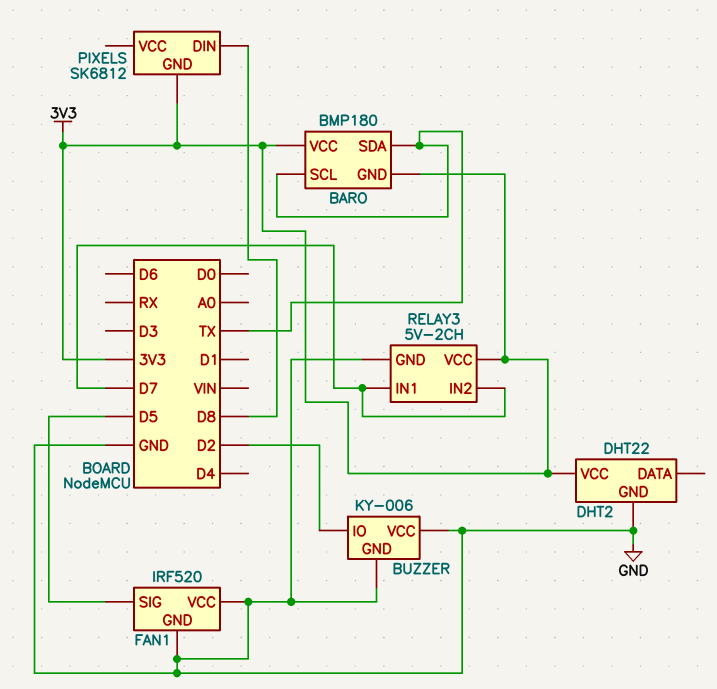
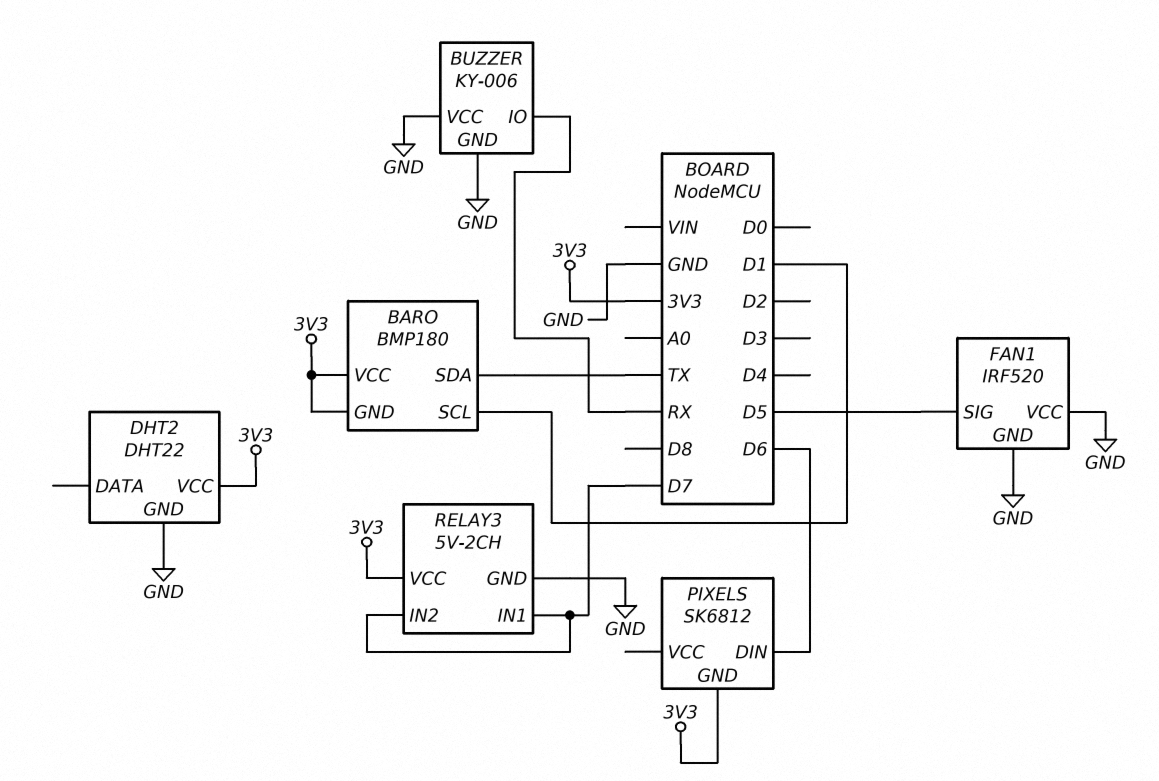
BARO pin SCL: TX -> D1
BUZZER pin IO: D2 -> RX
PIXELS pin DIN: D8 -> D6

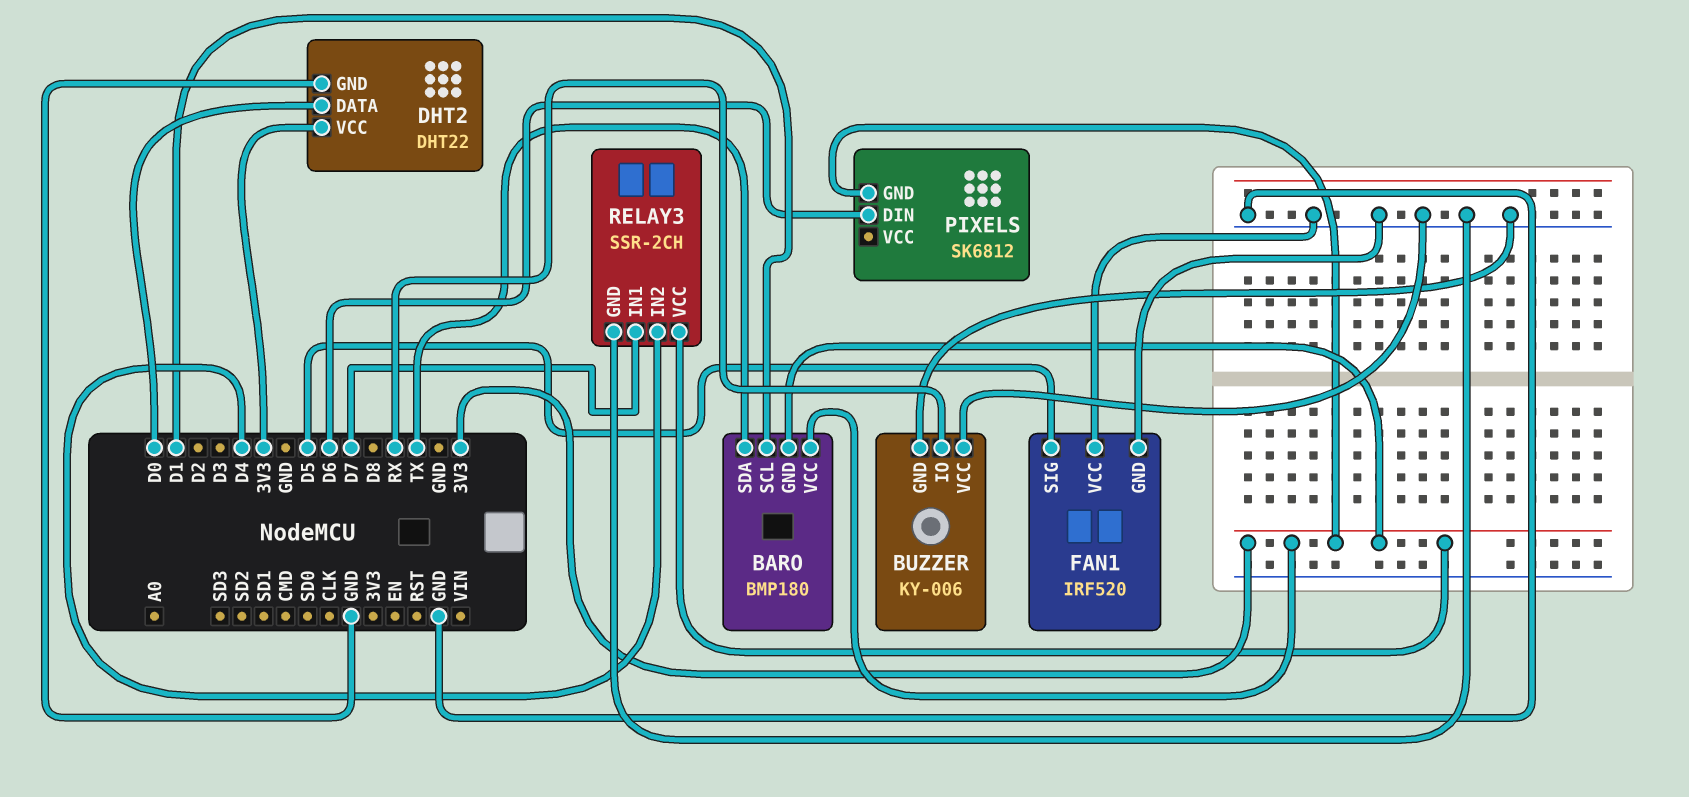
DHT2 pin DATA: none -> D0
RELAY3: 5V-2CH -> SSR-2CH
RELAY3 pin IN2: D7 -> D4

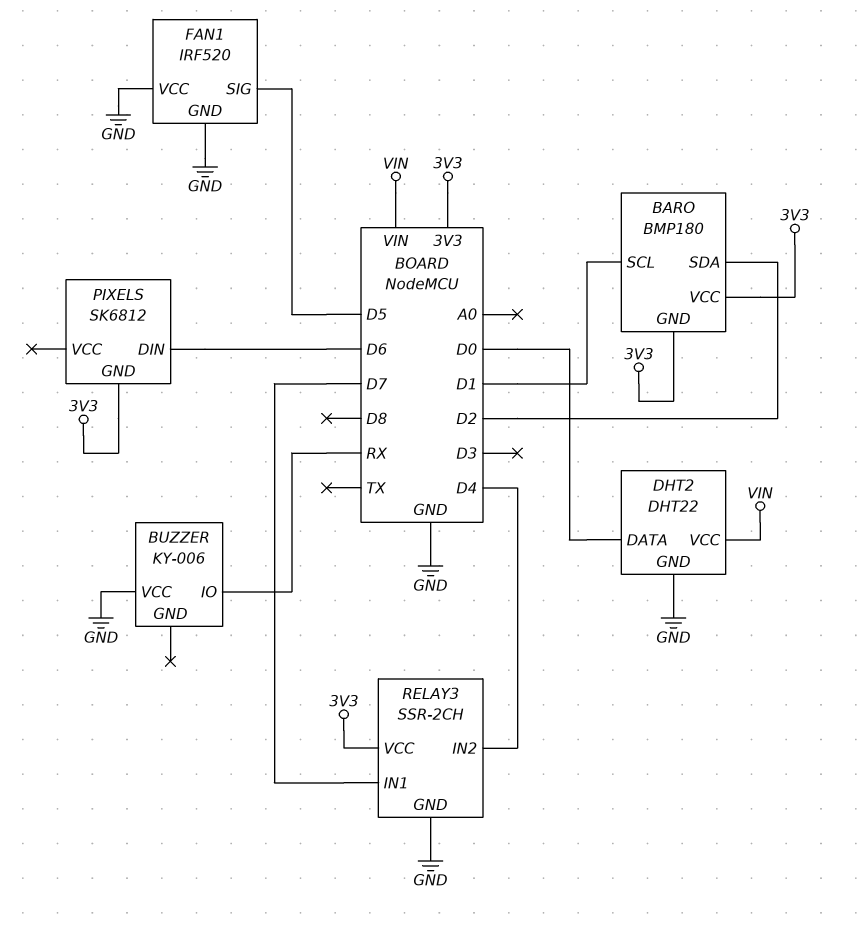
BARO pin SDA: TX -> D2
BUZZER pin GND: GND -> none
DHT2 pin VCC: 3V3 -> VIN

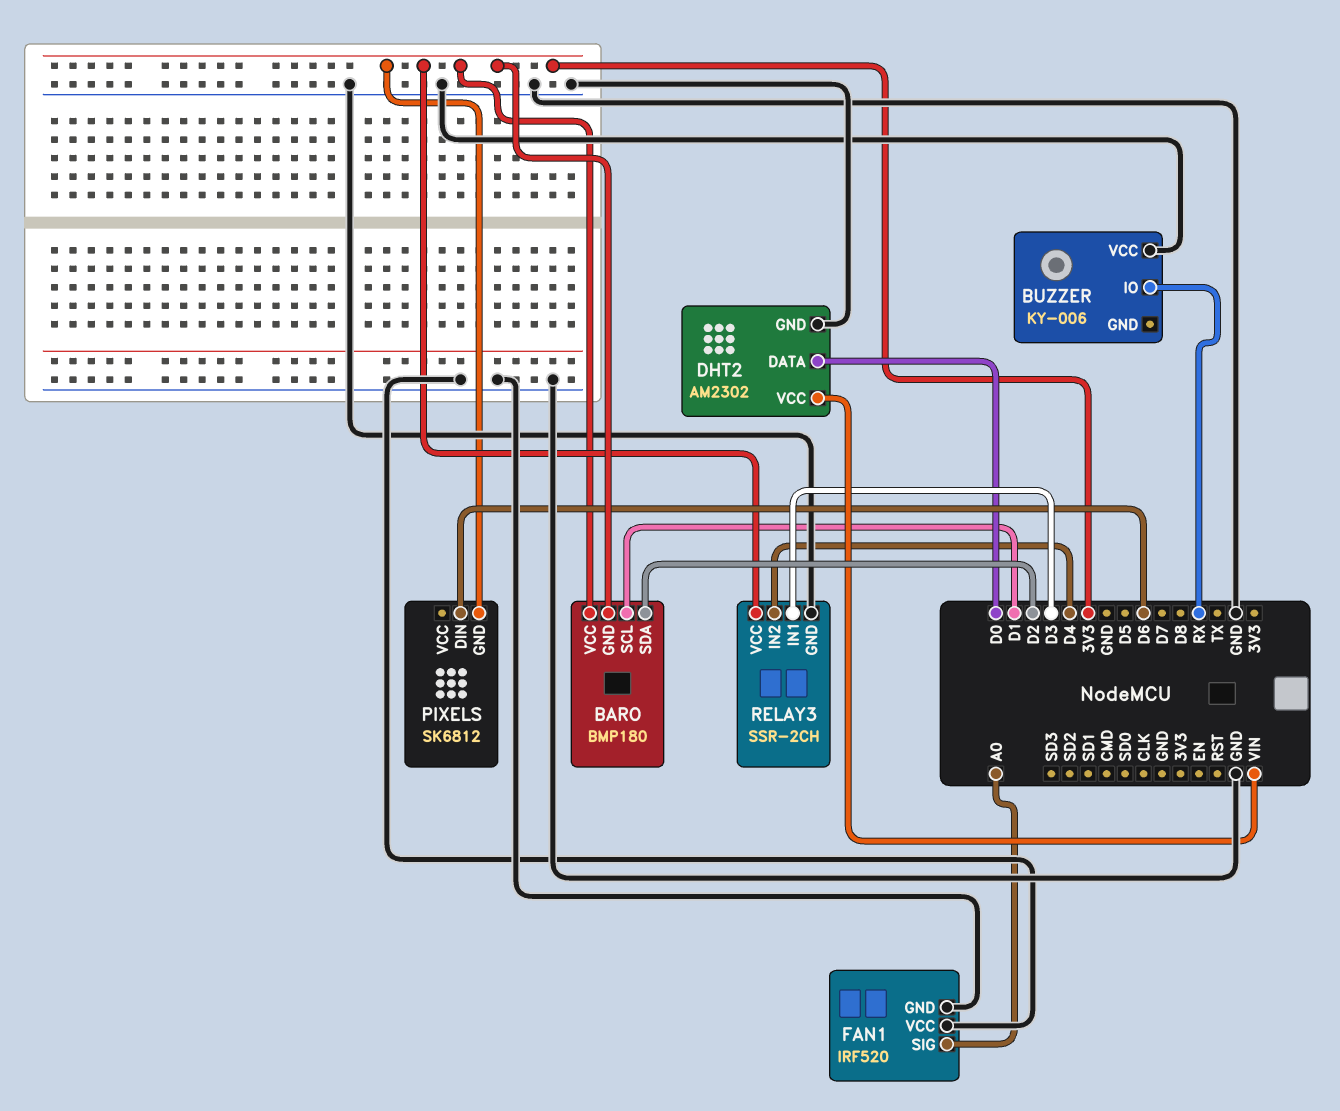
DHT2: DHT22 -> AM2302
FAN1 pin SIG: D5 -> A0
RELAY3 pin IN1: D7 -> D3

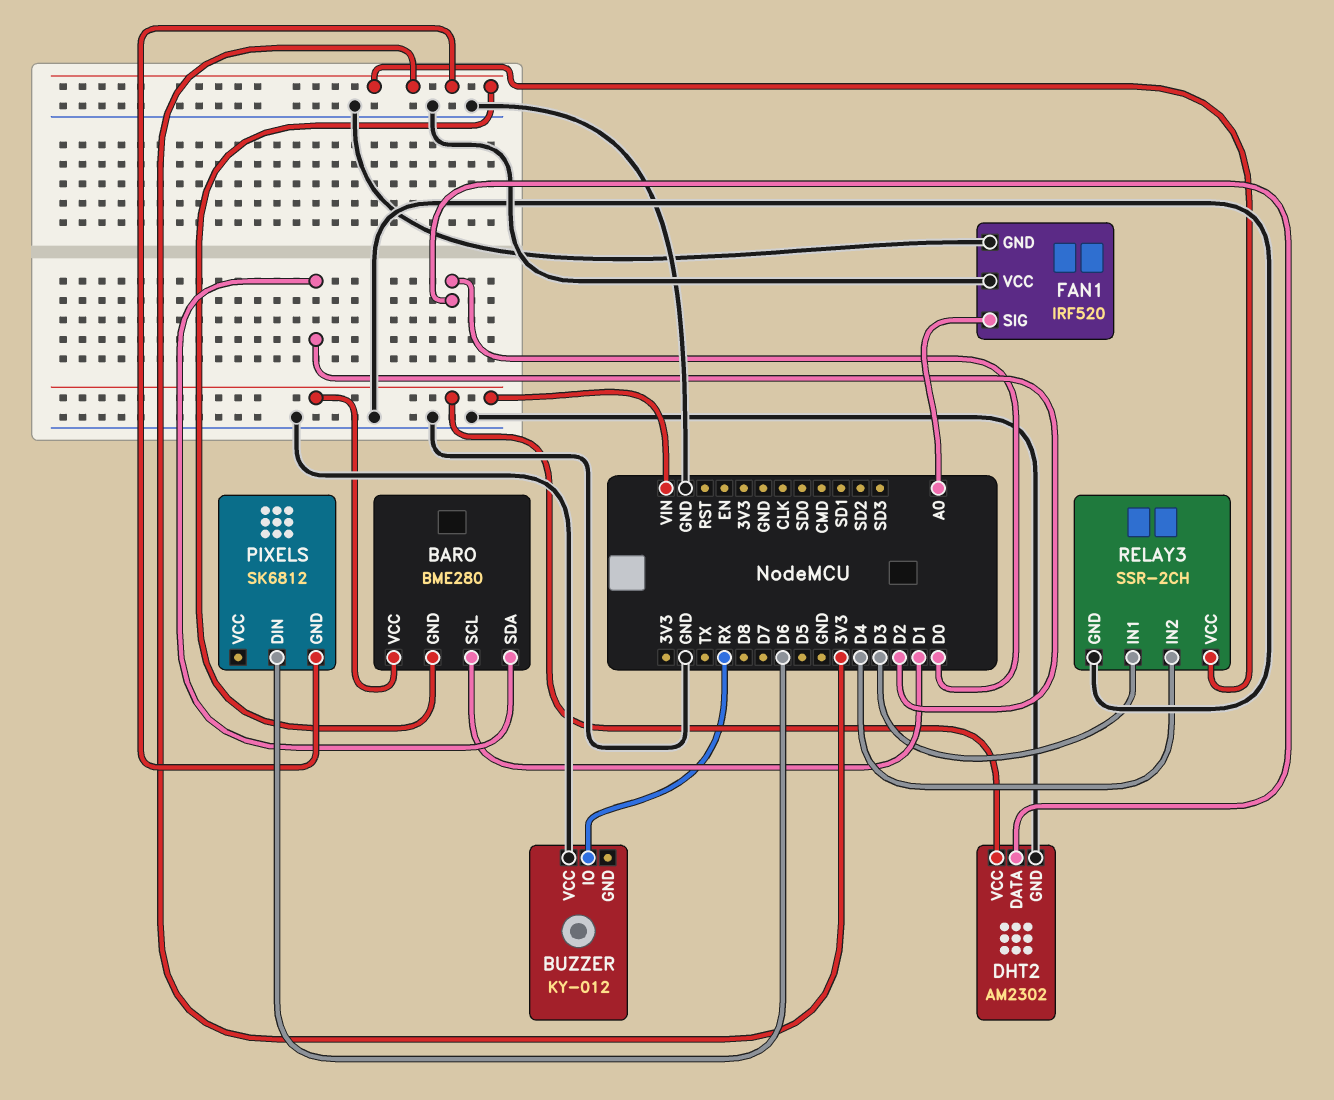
BARO: BMP180 -> BME280
BARO pin VCC: 3V3 -> VIN
BUZZER: KY-006 -> KY-012

